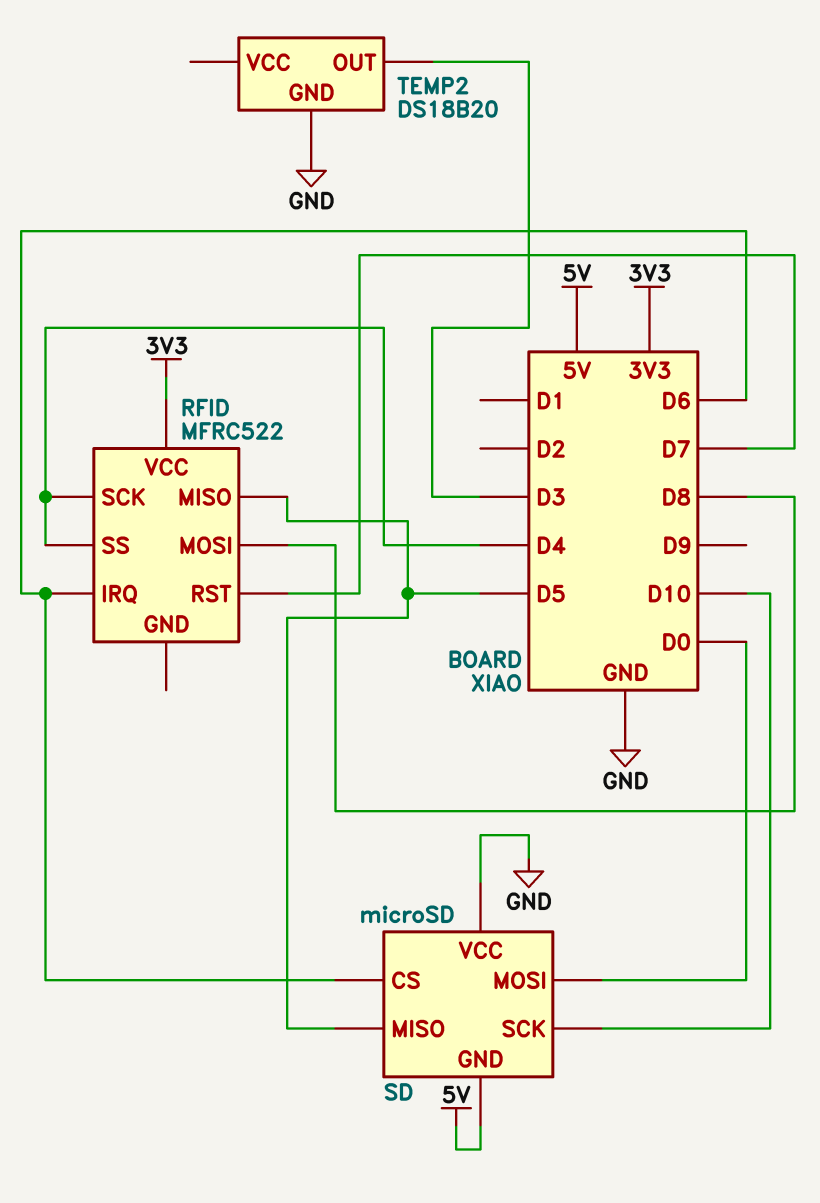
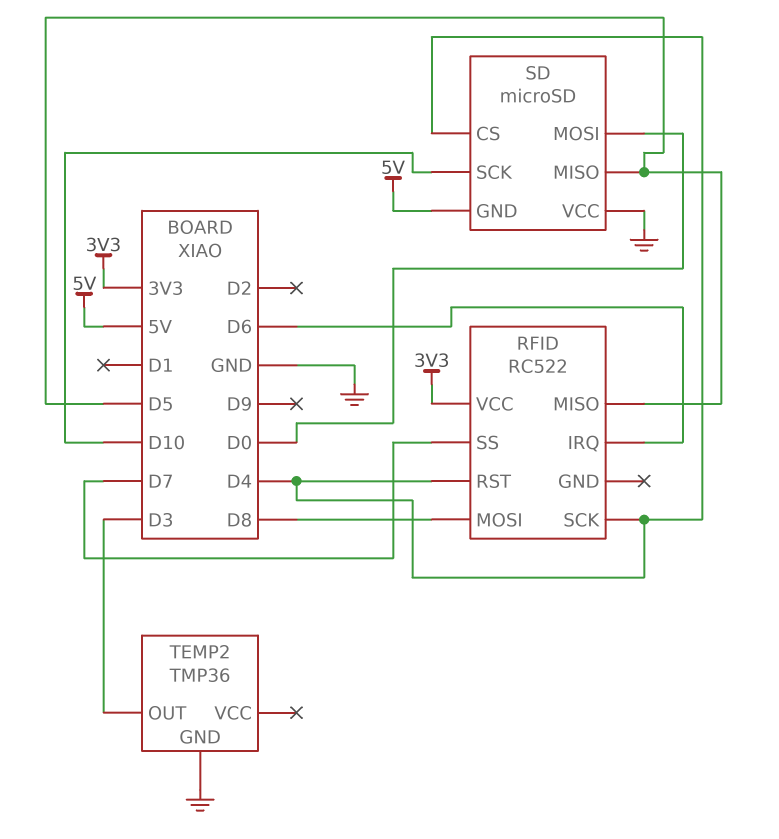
RFID: MFRC522 -> RC522
RFID pin RST: D7 -> D4
RFID pin SS: D4 -> D7
SD pin CS: D6 -> D4
TEMP2: DS18B20 -> TMP36

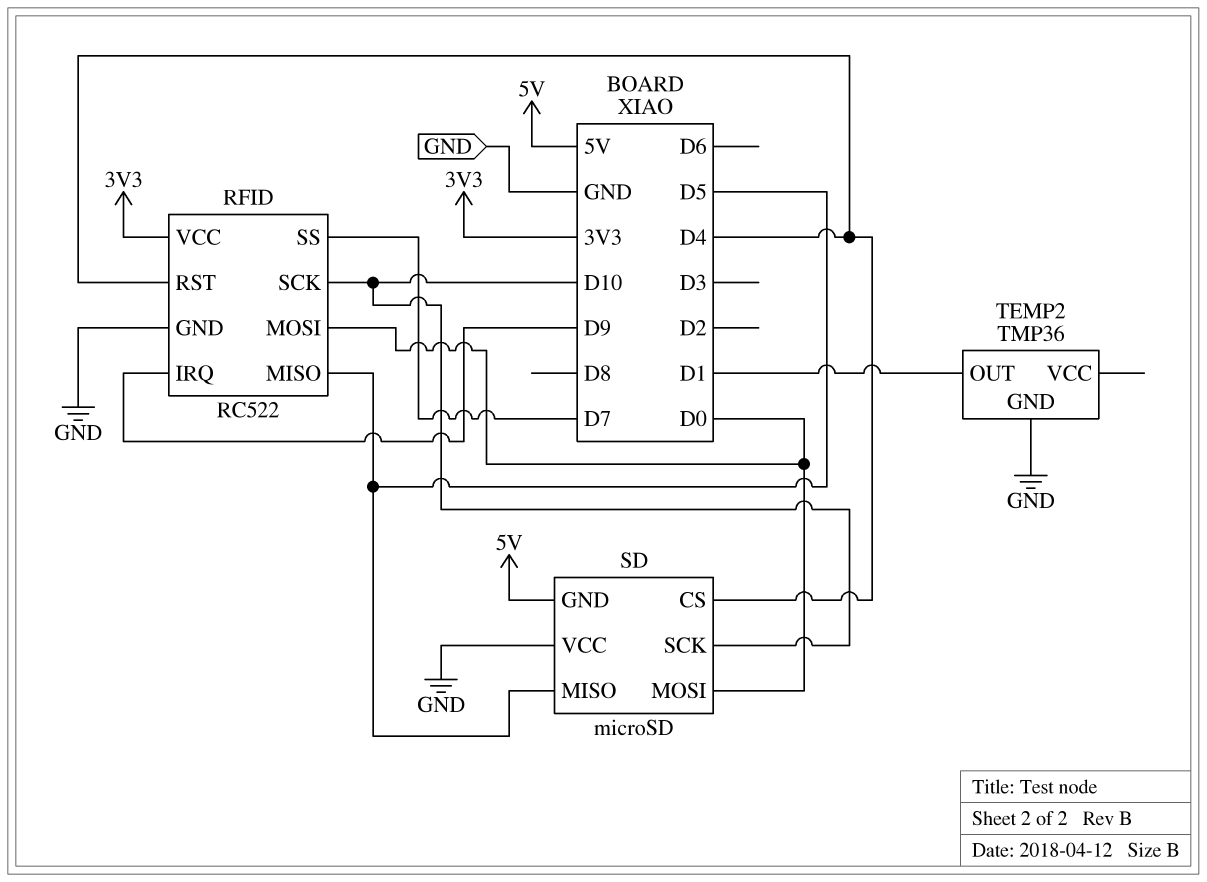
RFID pin GND: none -> GND
RFID pin IRQ: D6 -> D9
RFID pin MOSI: D8 -> D0
RFID pin SCK: D4 -> D10
TEMP2 pin OUT: D3 -> D1

